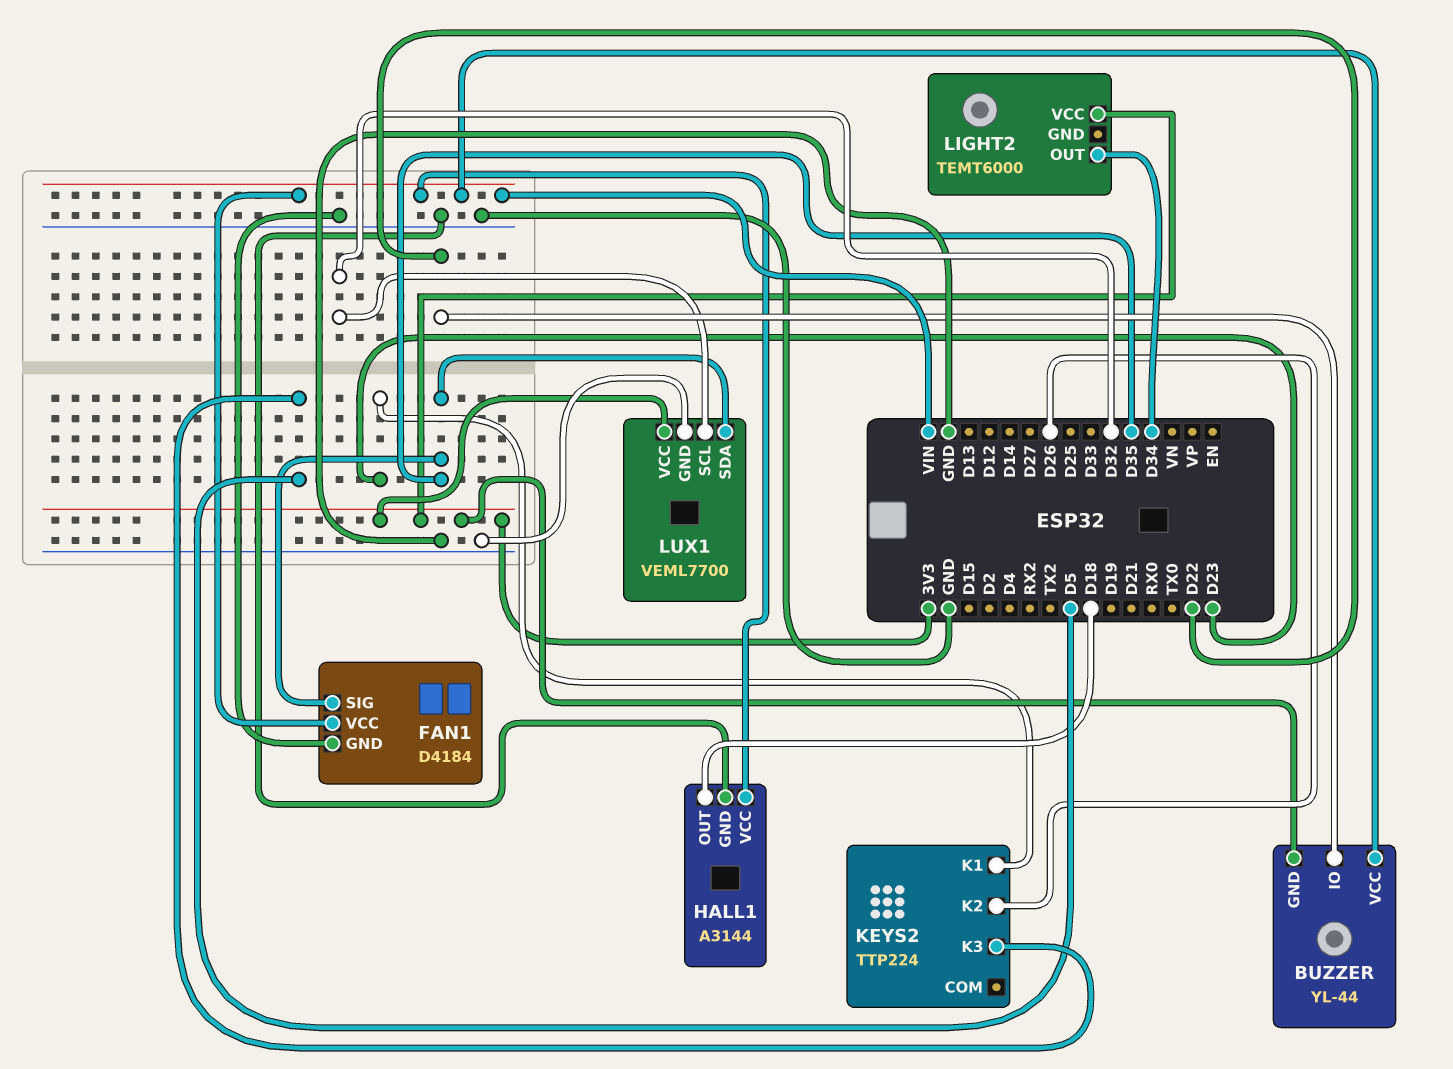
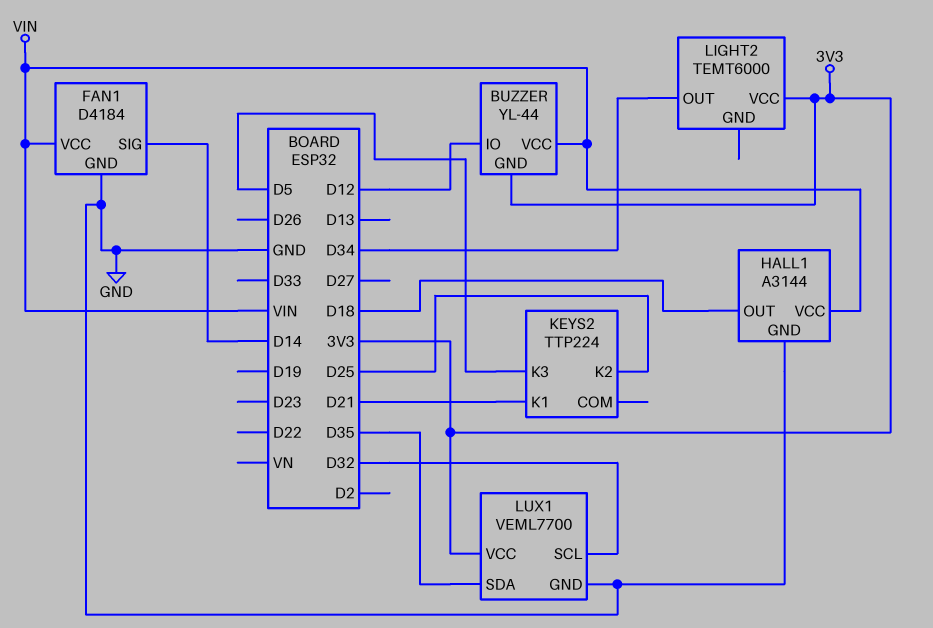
BUZZER pin IO: D22 -> D12
FAN1 pin SIG: D35 -> D14
KEYS2 pin K1: D23 -> D21
KEYS2 pin K2: D26 -> D25

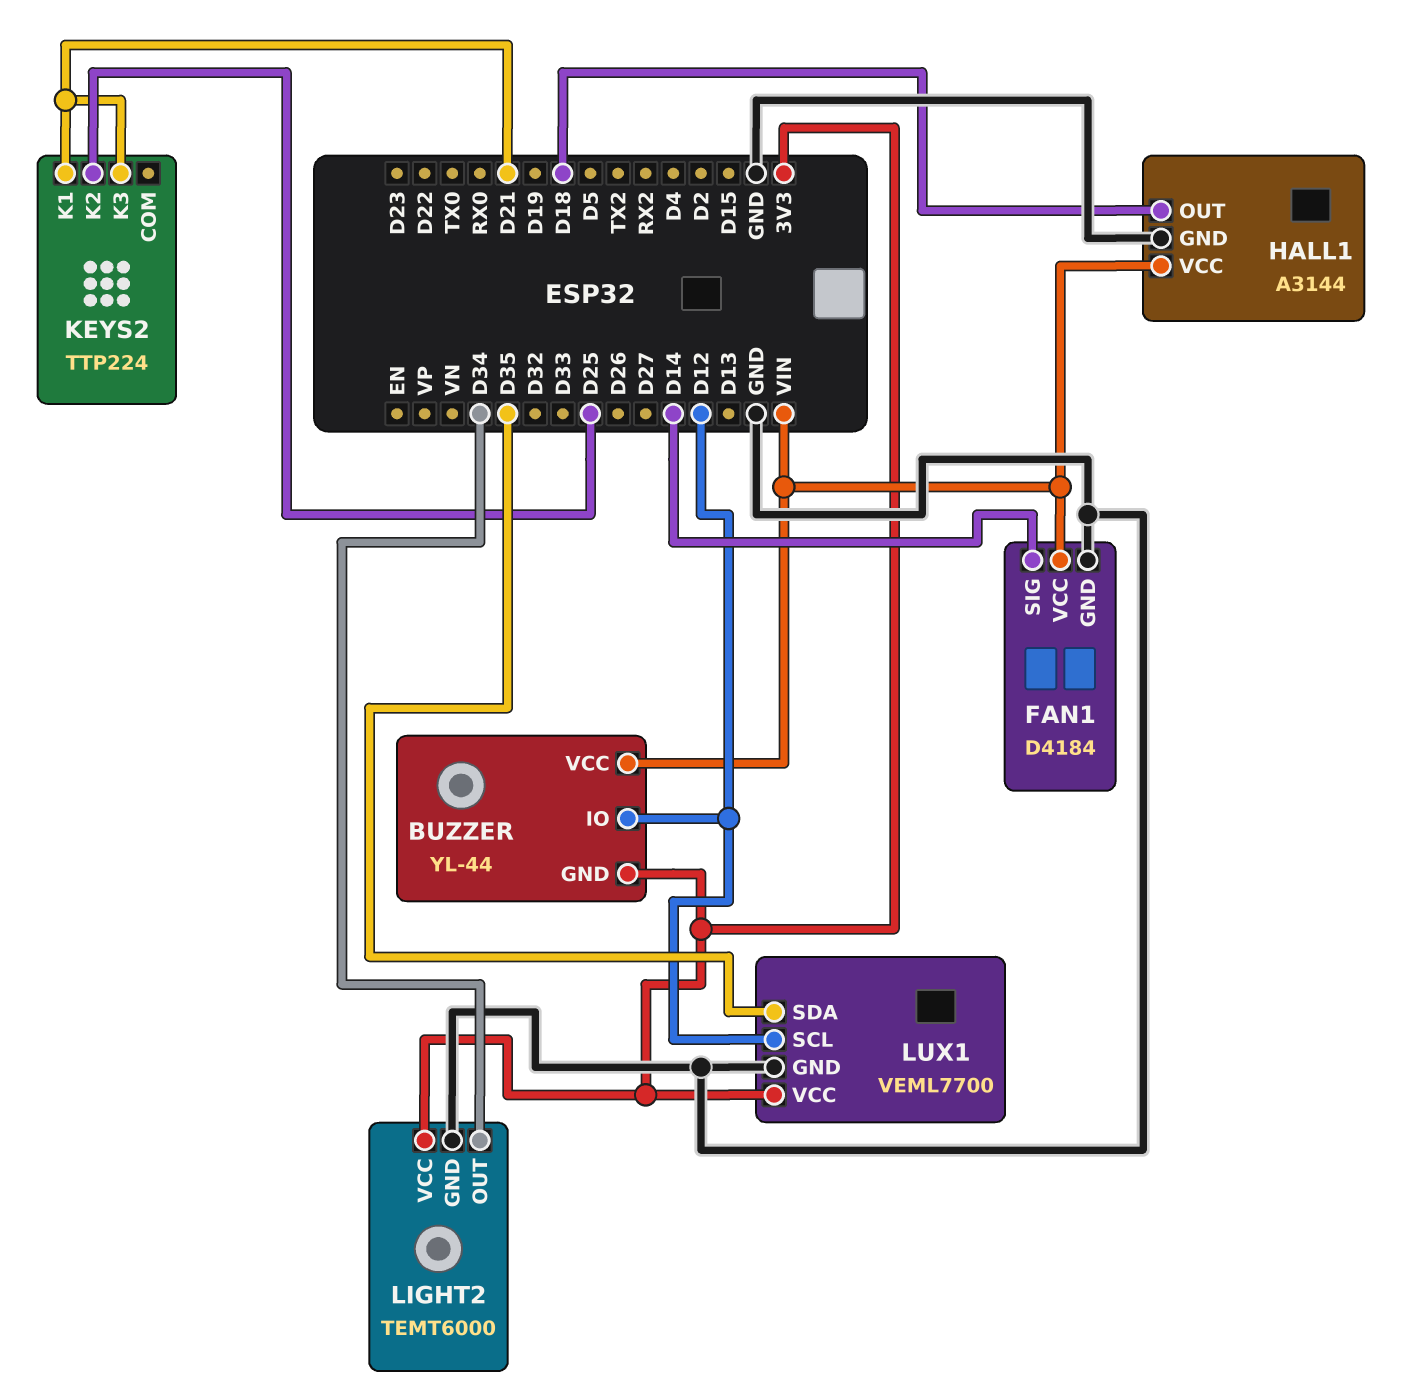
KEYS2 pin K3: D5 -> D21
LIGHT2 pin GND: none -> GND
LUX1 pin SCL: D32 -> D12

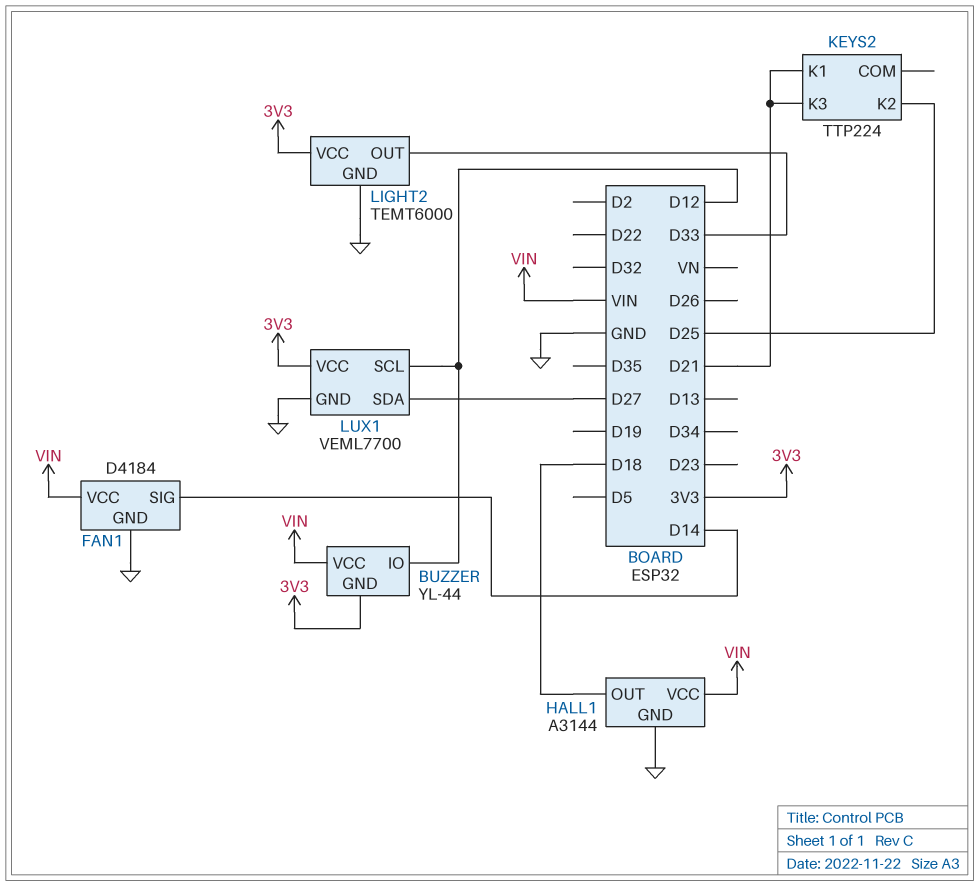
LIGHT2 pin OUT: D34 -> D33
LUX1 pin SDA: D35 -> D27

